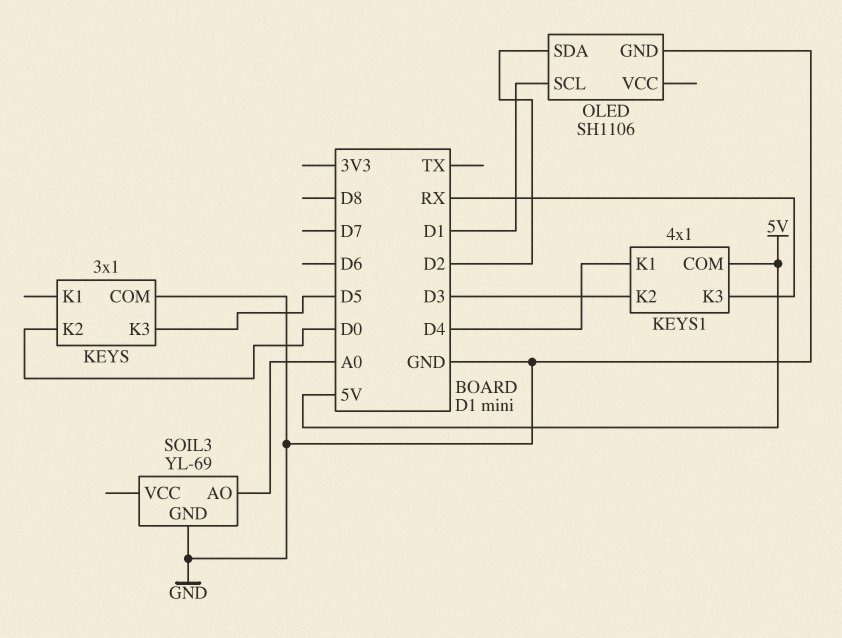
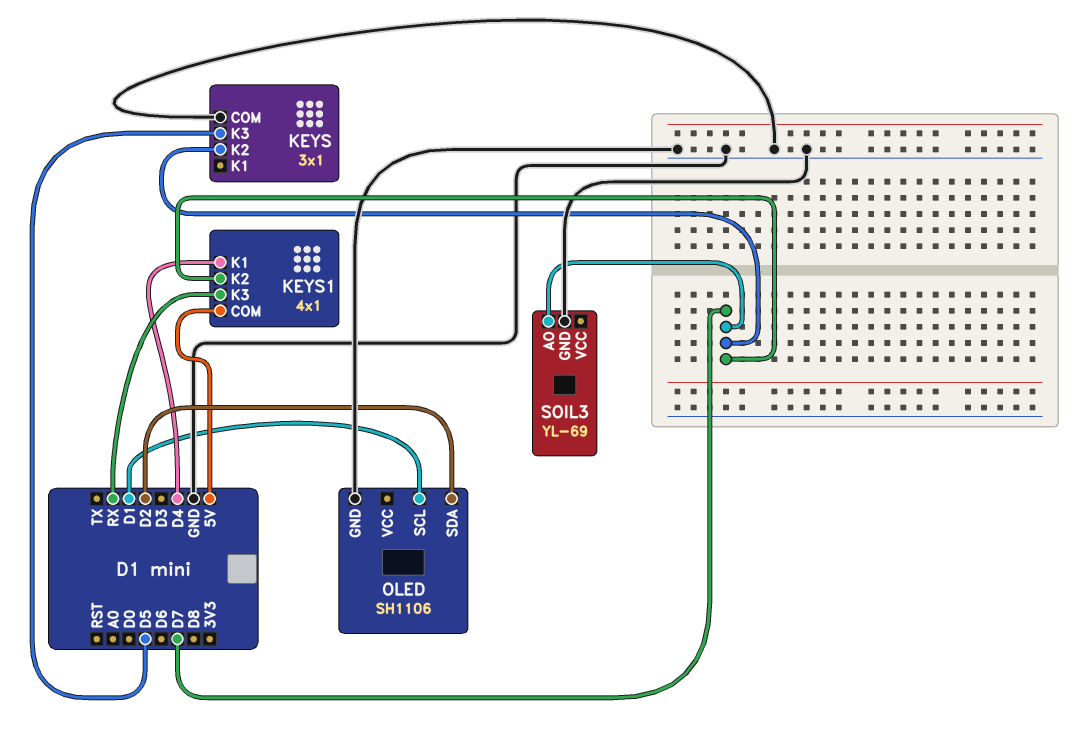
KEYS pin K2: D0 -> D7
KEYS1 pin K2: D3 -> D7
SOIL3 pin AO: A0 -> D7

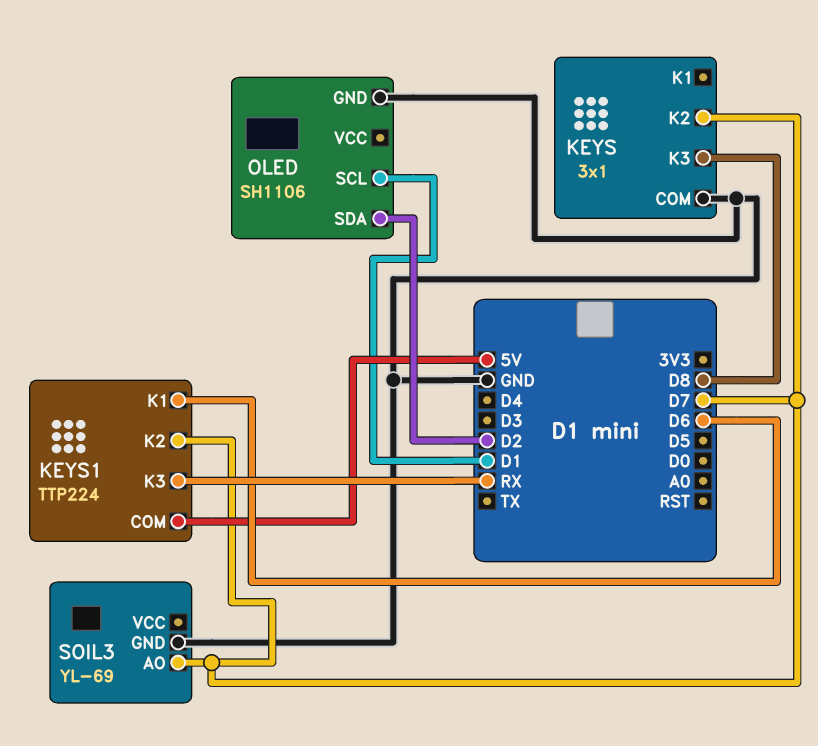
KEYS pin K3: D5 -> D8
KEYS1: 4x1 -> TTP224
KEYS1 pin K1: D4 -> D6

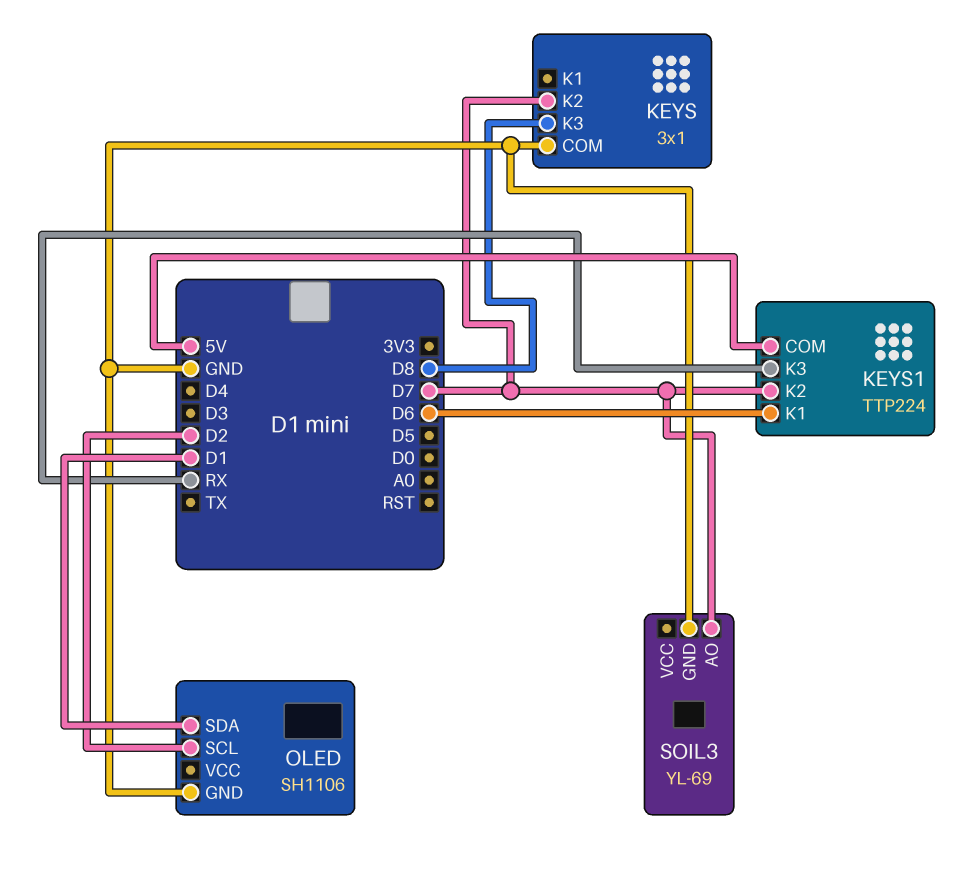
OLED pin SCL: D1 -> D2
OLED pin SDA: D2 -> D1

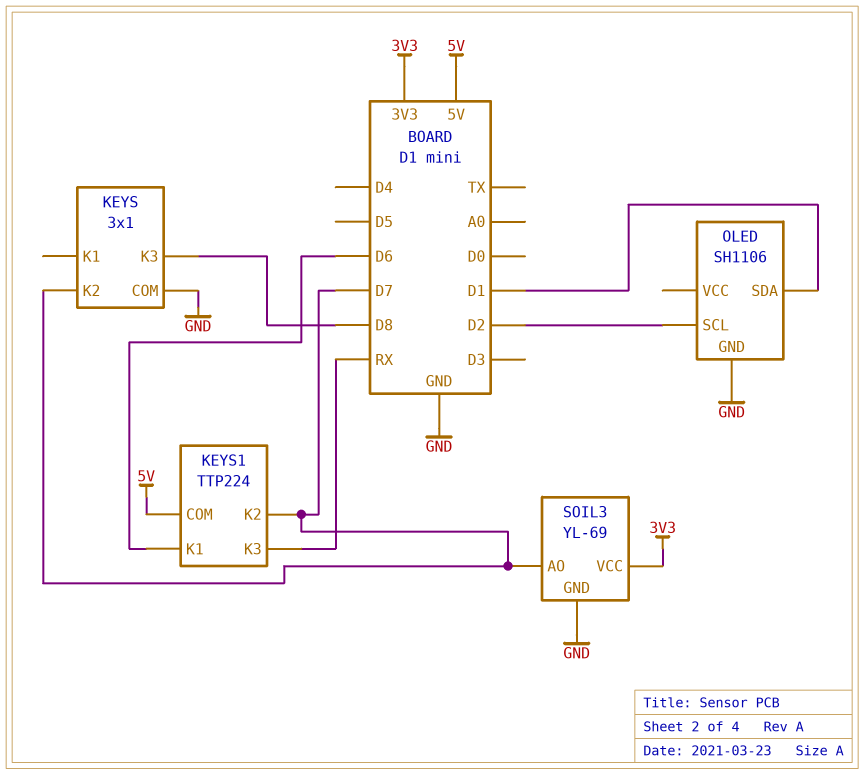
SOIL3 pin VCC: none -> 3V3

